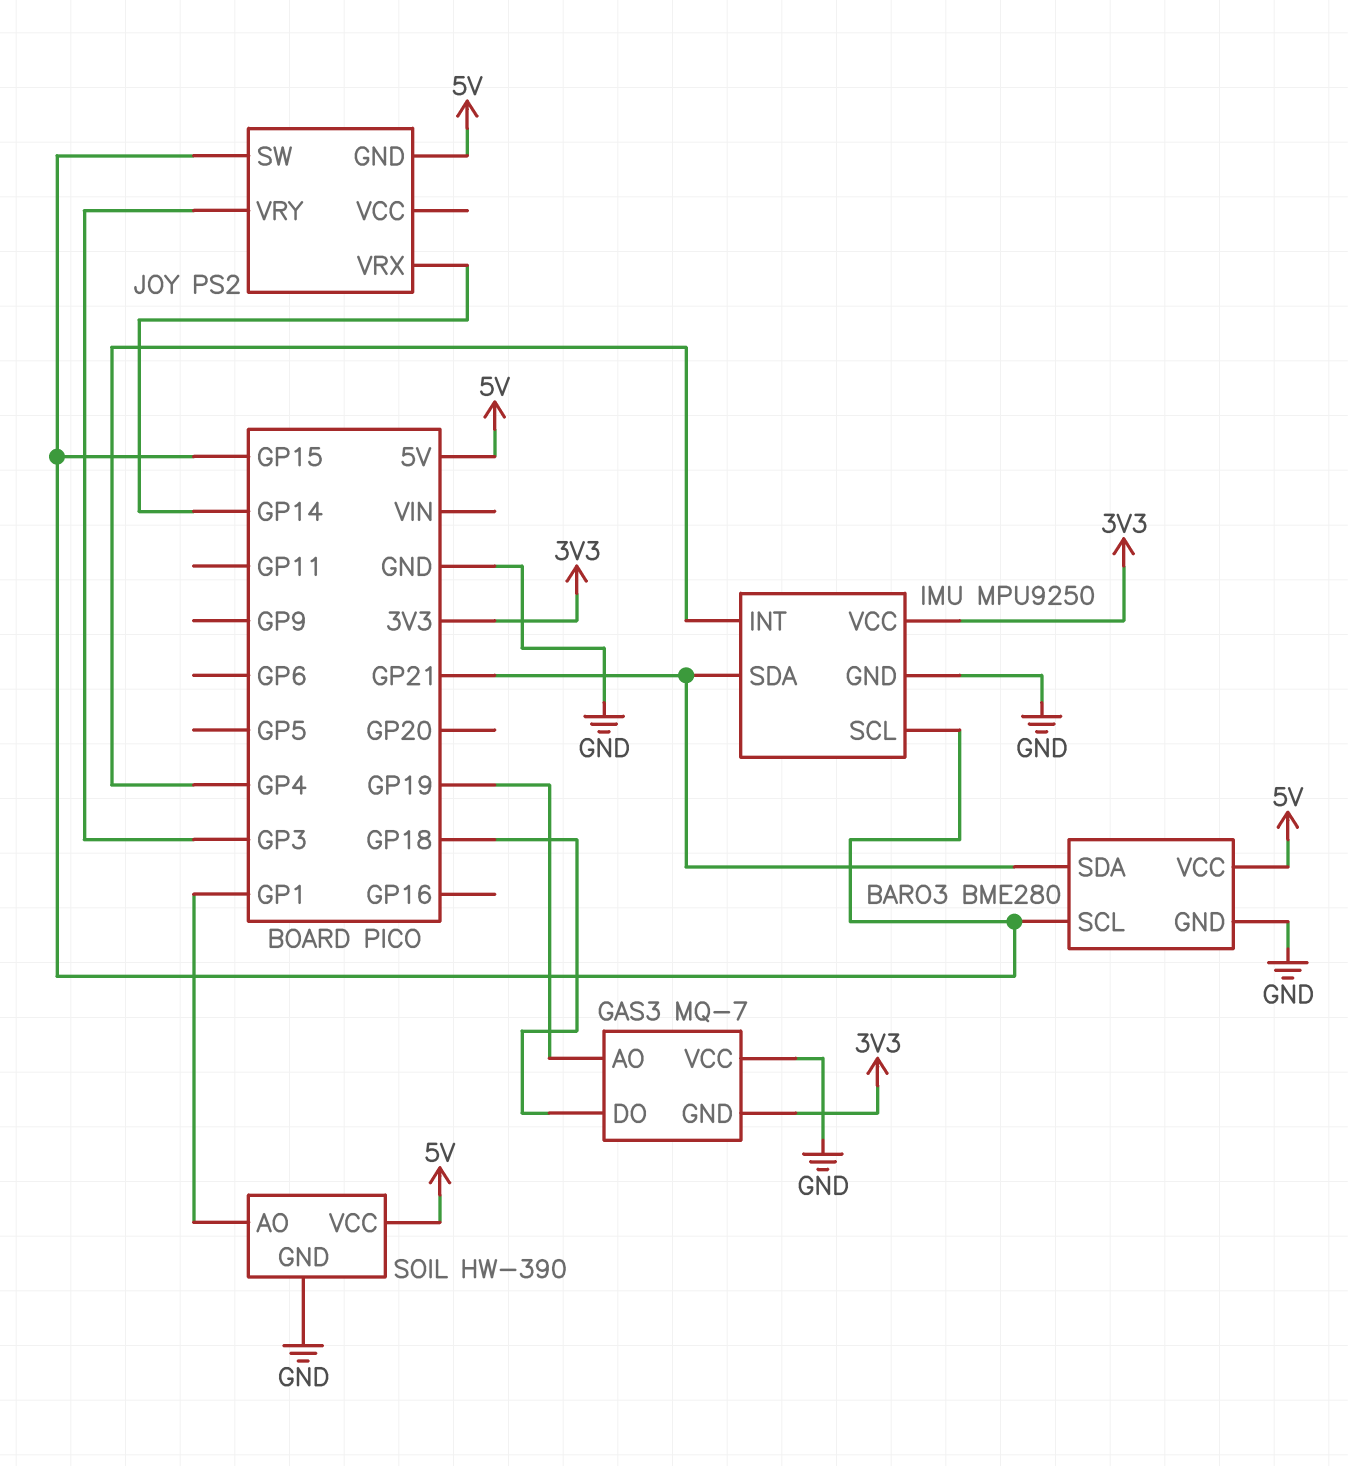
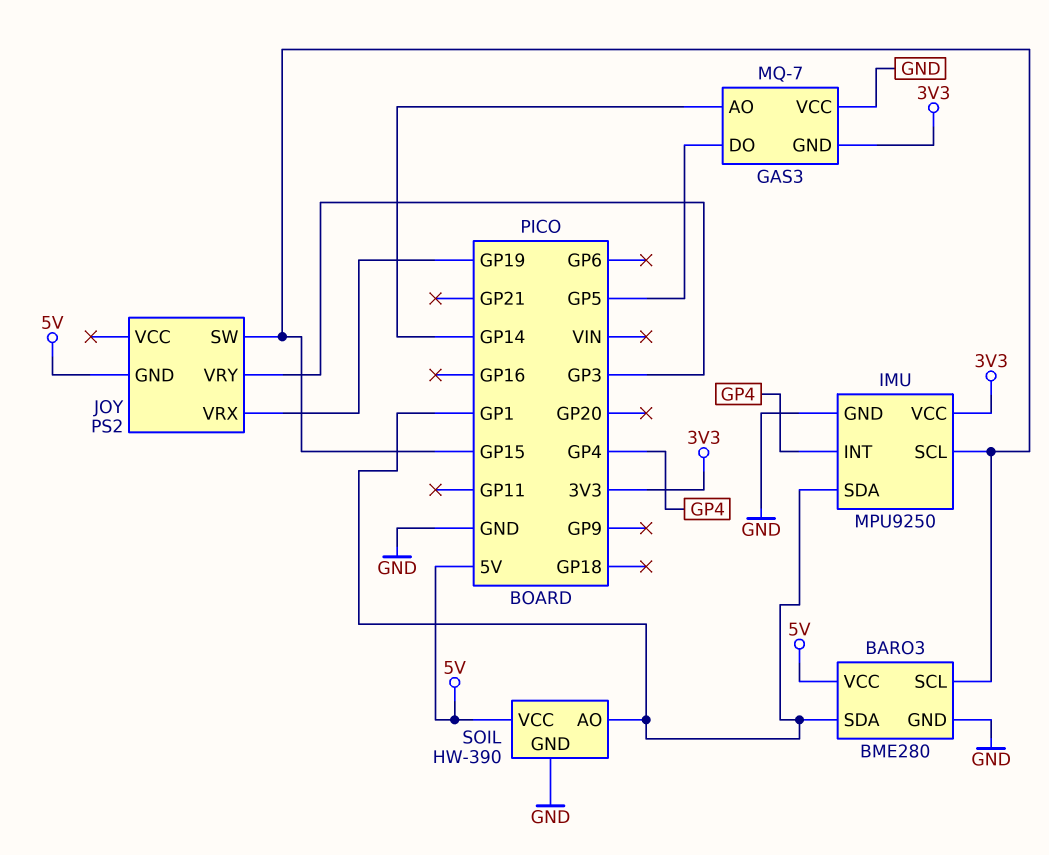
BARO3 pin SDA: GP21 -> GP1
GAS3 pin AO: GP19 -> GP14
GAS3 pin DO: GP18 -> GP5
IMU pin SDA: GP21 -> GP1
JOY pin VRX: GP14 -> GP19

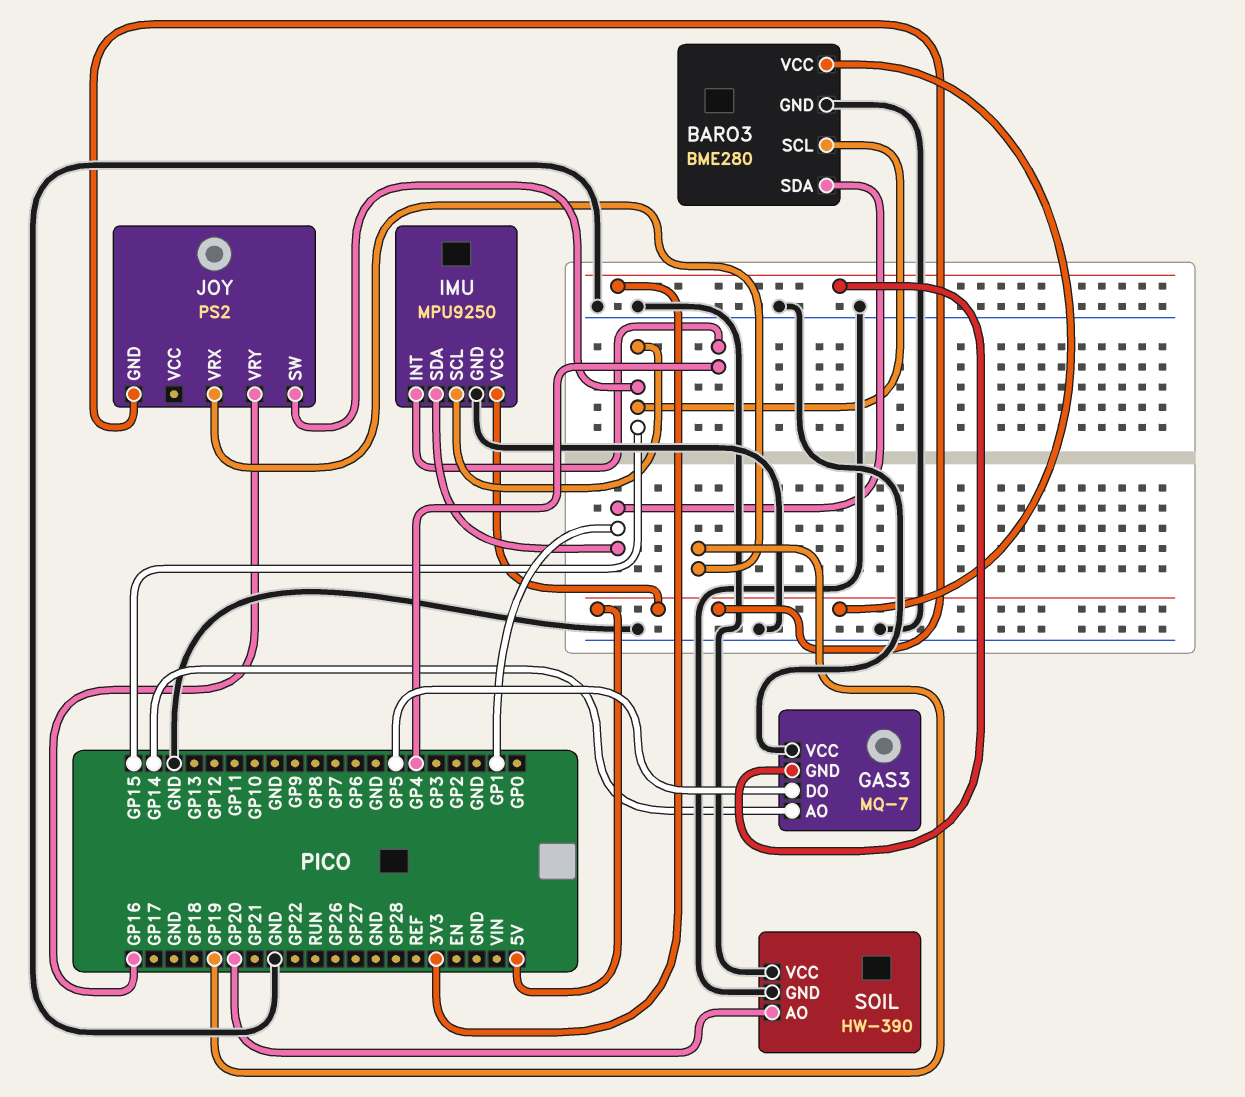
IMU pin VCC: 3V3 -> 5V
JOY pin VRY: GP3 -> GP16
SOIL pin AO: GP1 -> GP20
SOIL pin VCC: 5V -> GND

